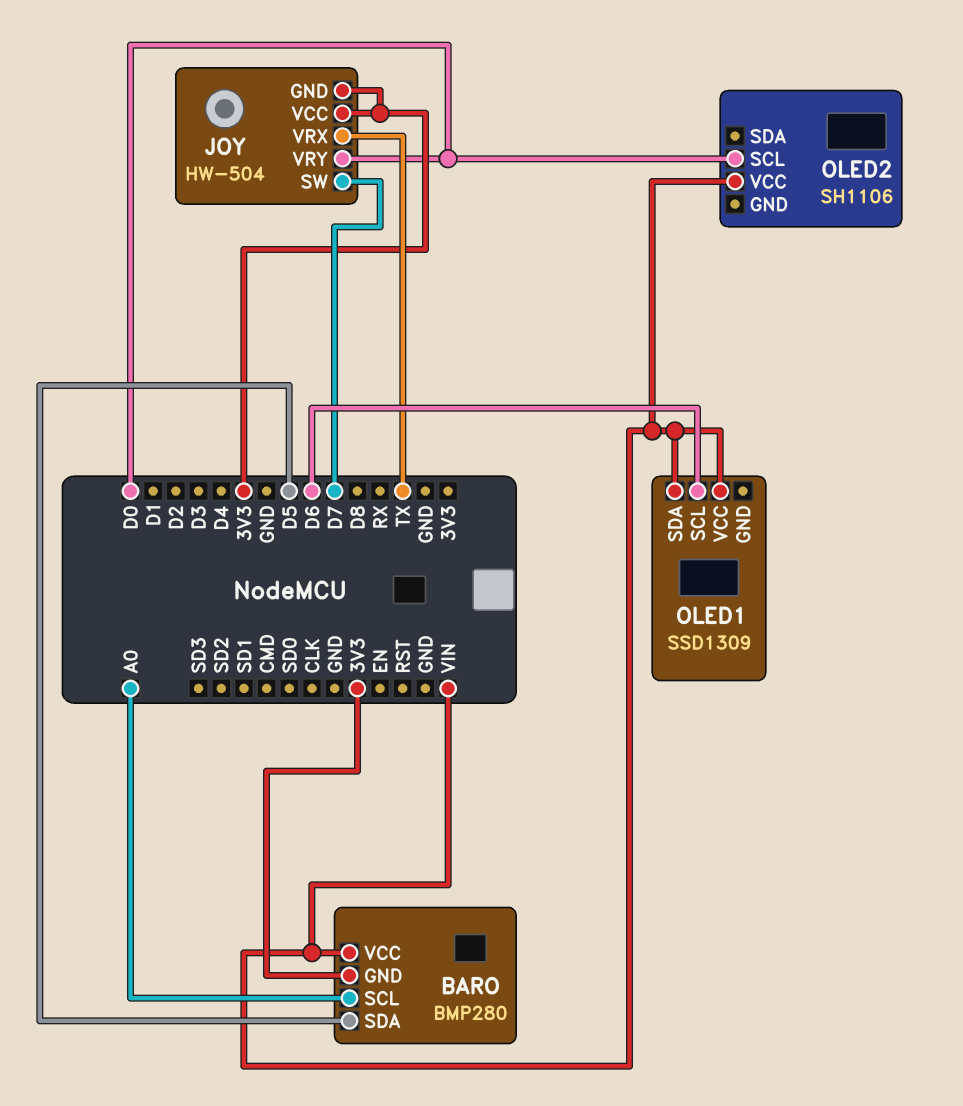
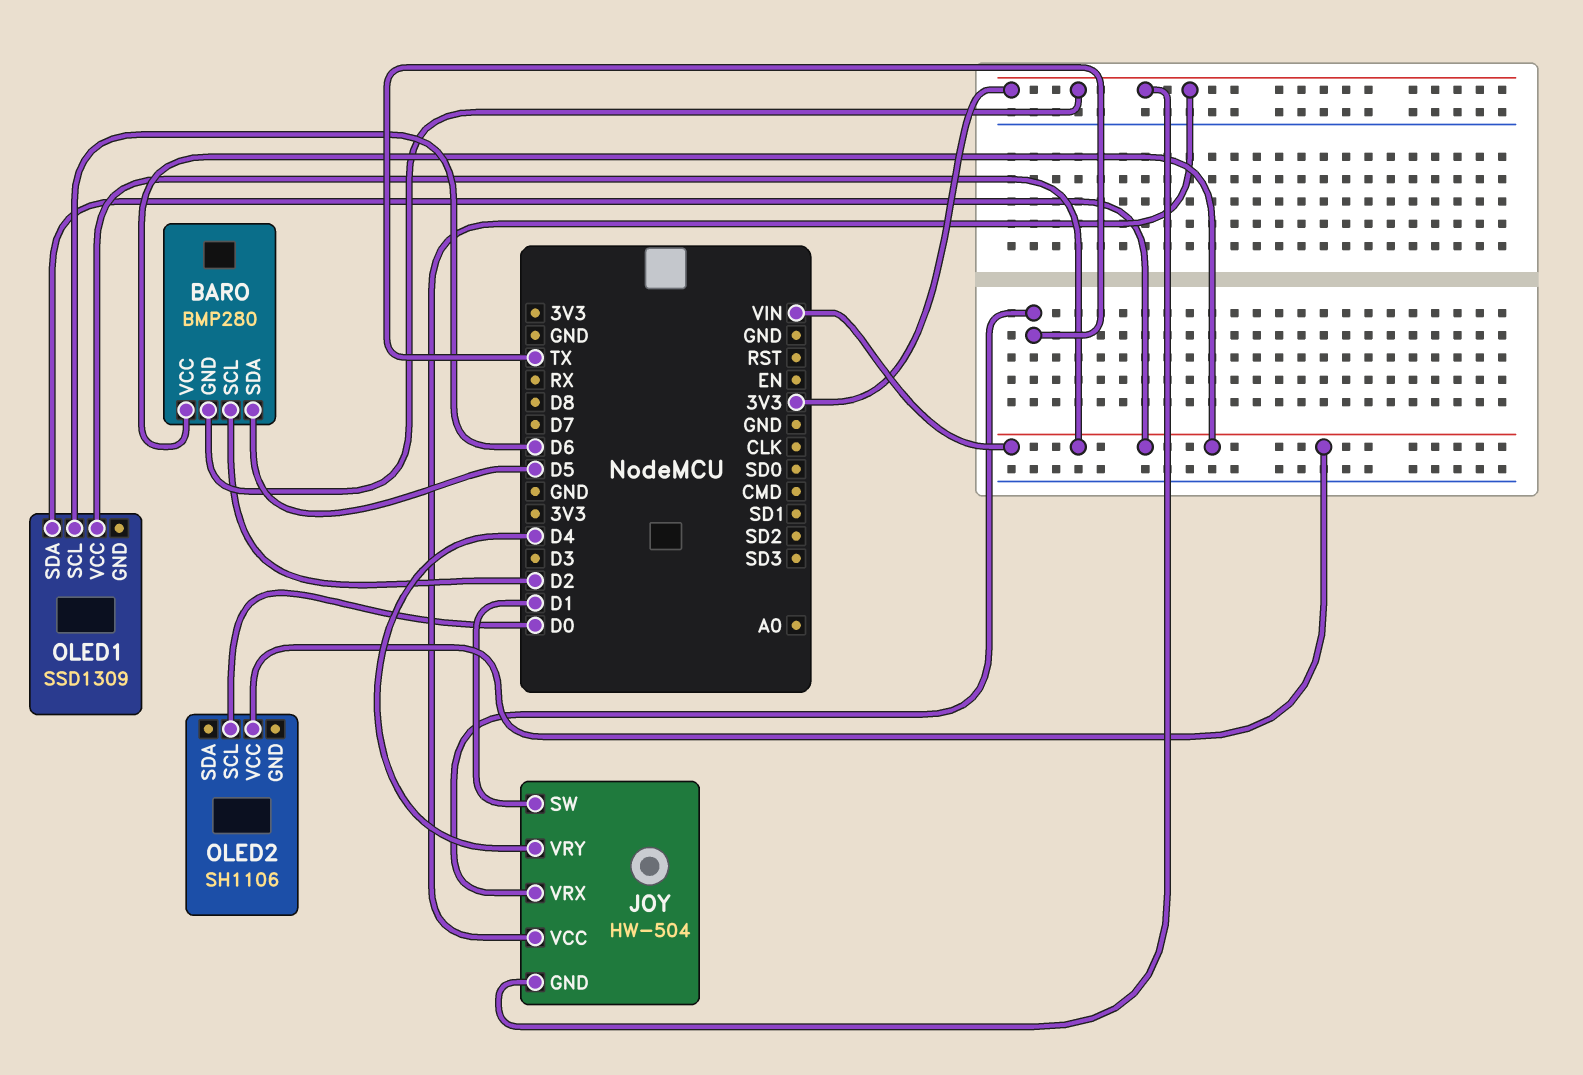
BARO pin SCL: A0 -> D2
JOY pin SW: D7 -> D1
JOY pin VRY: D0 -> D4

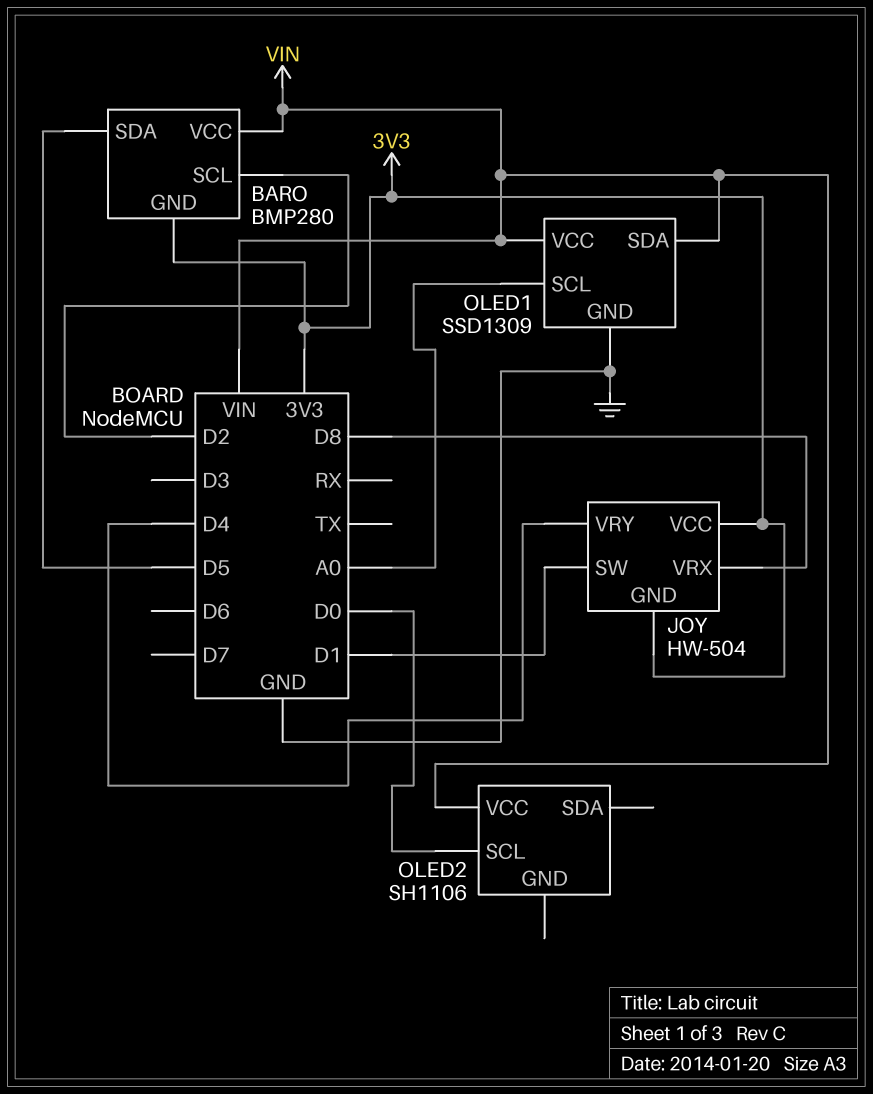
JOY pin VRX: TX -> D8
OLED1 pin GND: none -> GND
OLED1 pin SCL: D6 -> A0

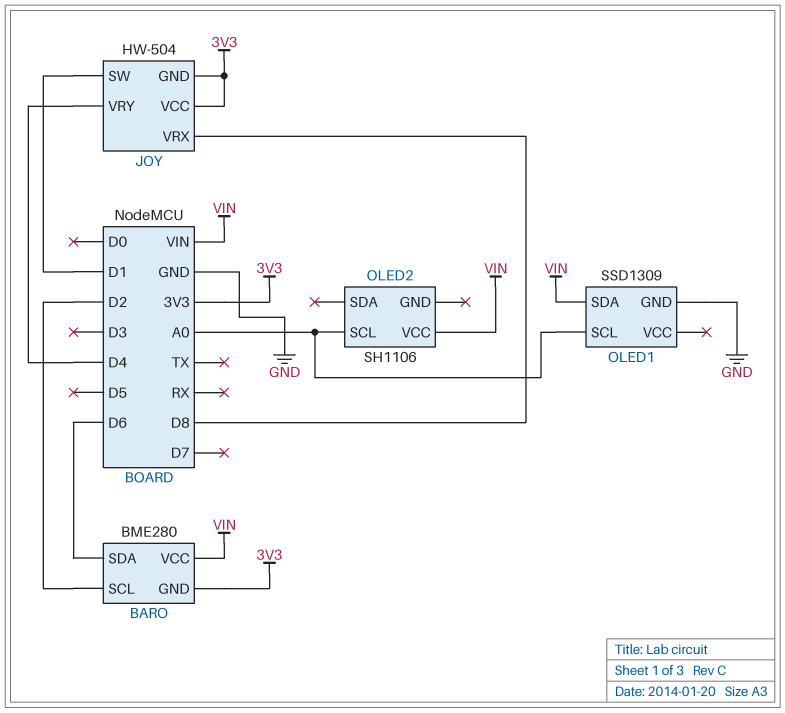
BARO: BMP280 -> BME280
BARO pin SDA: D5 -> D6
OLED1 pin VCC: VIN -> none
OLED2 pin SCL: D0 -> A0

